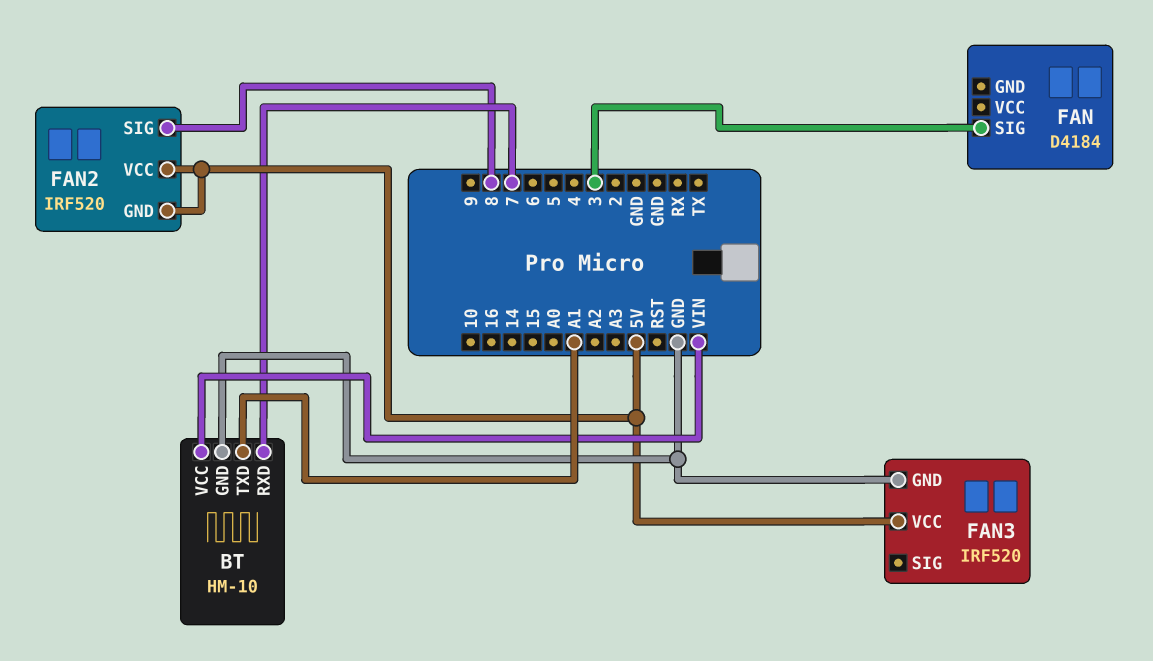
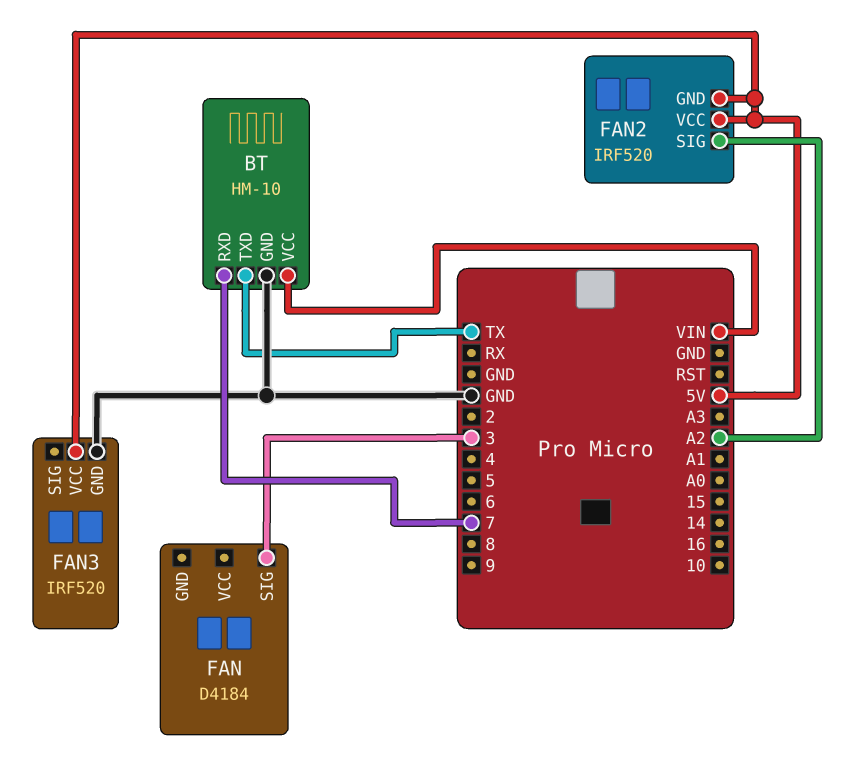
BT pin TXD: A1 -> TX
FAN2 pin SIG: 8 -> A2

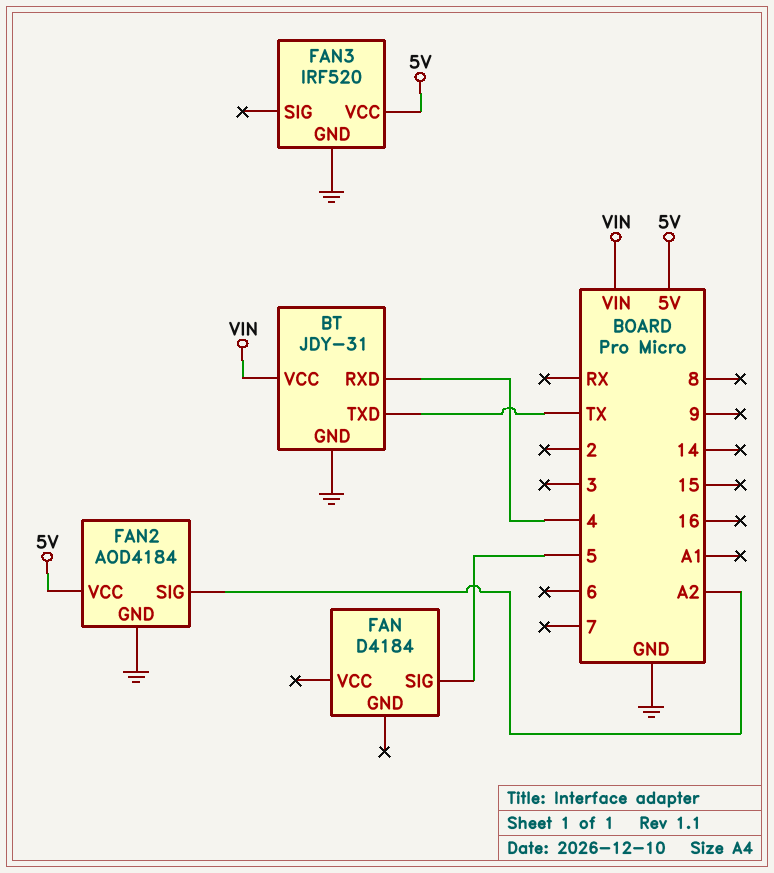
BT: HM-10 -> JDY-31
BT pin RXD: 7 -> 4
FAN pin SIG: 3 -> 5
FAN2: IRF520 -> AOD4184
FAN2 pin GND: 5V -> GND

